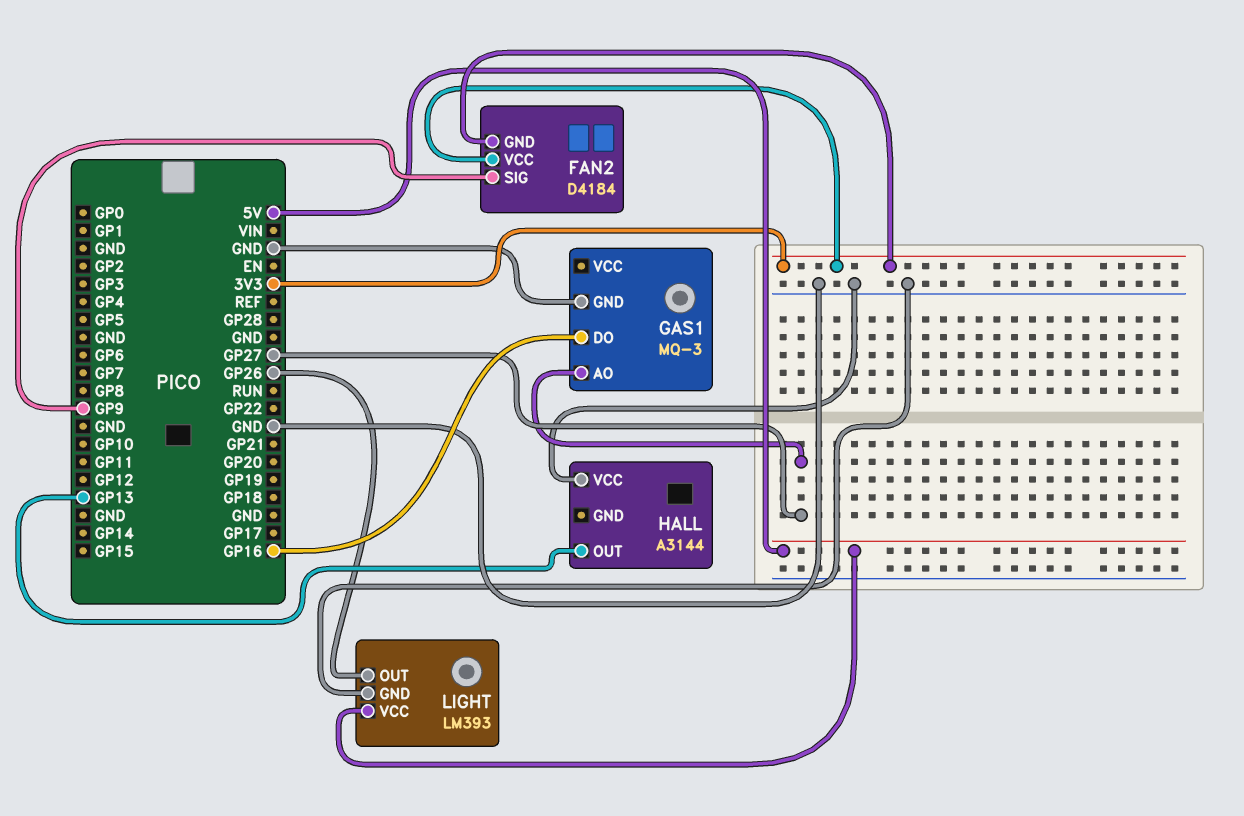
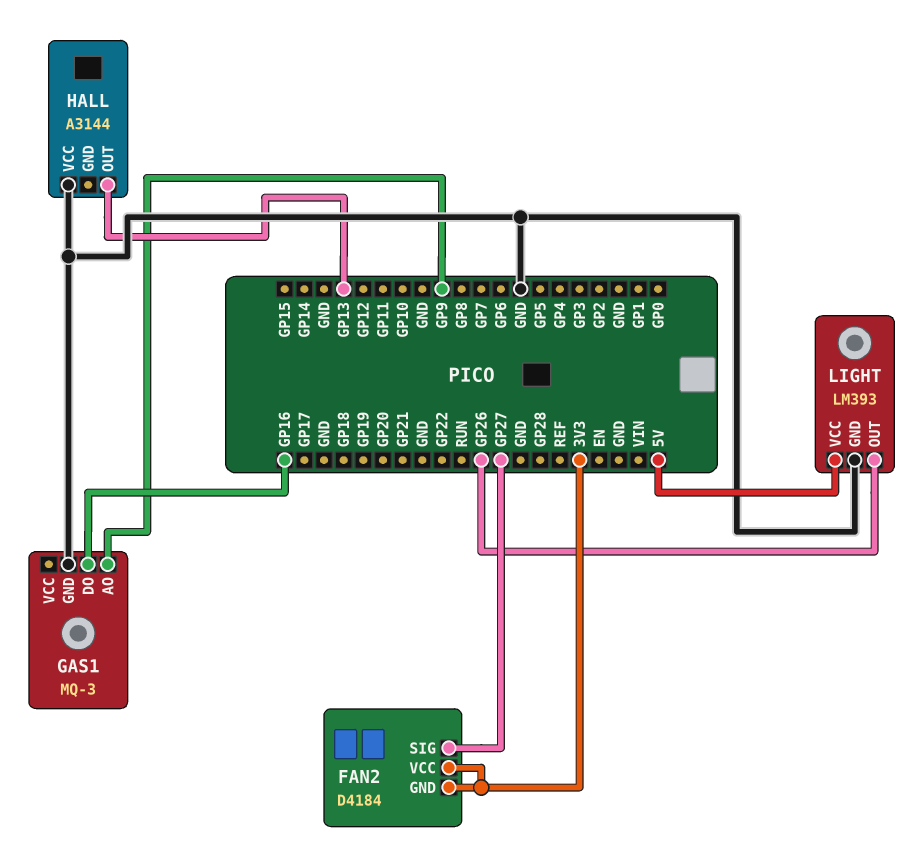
FAN2 pin SIG: GP9 -> GP27
GAS1 pin AO: GP27 -> GP9

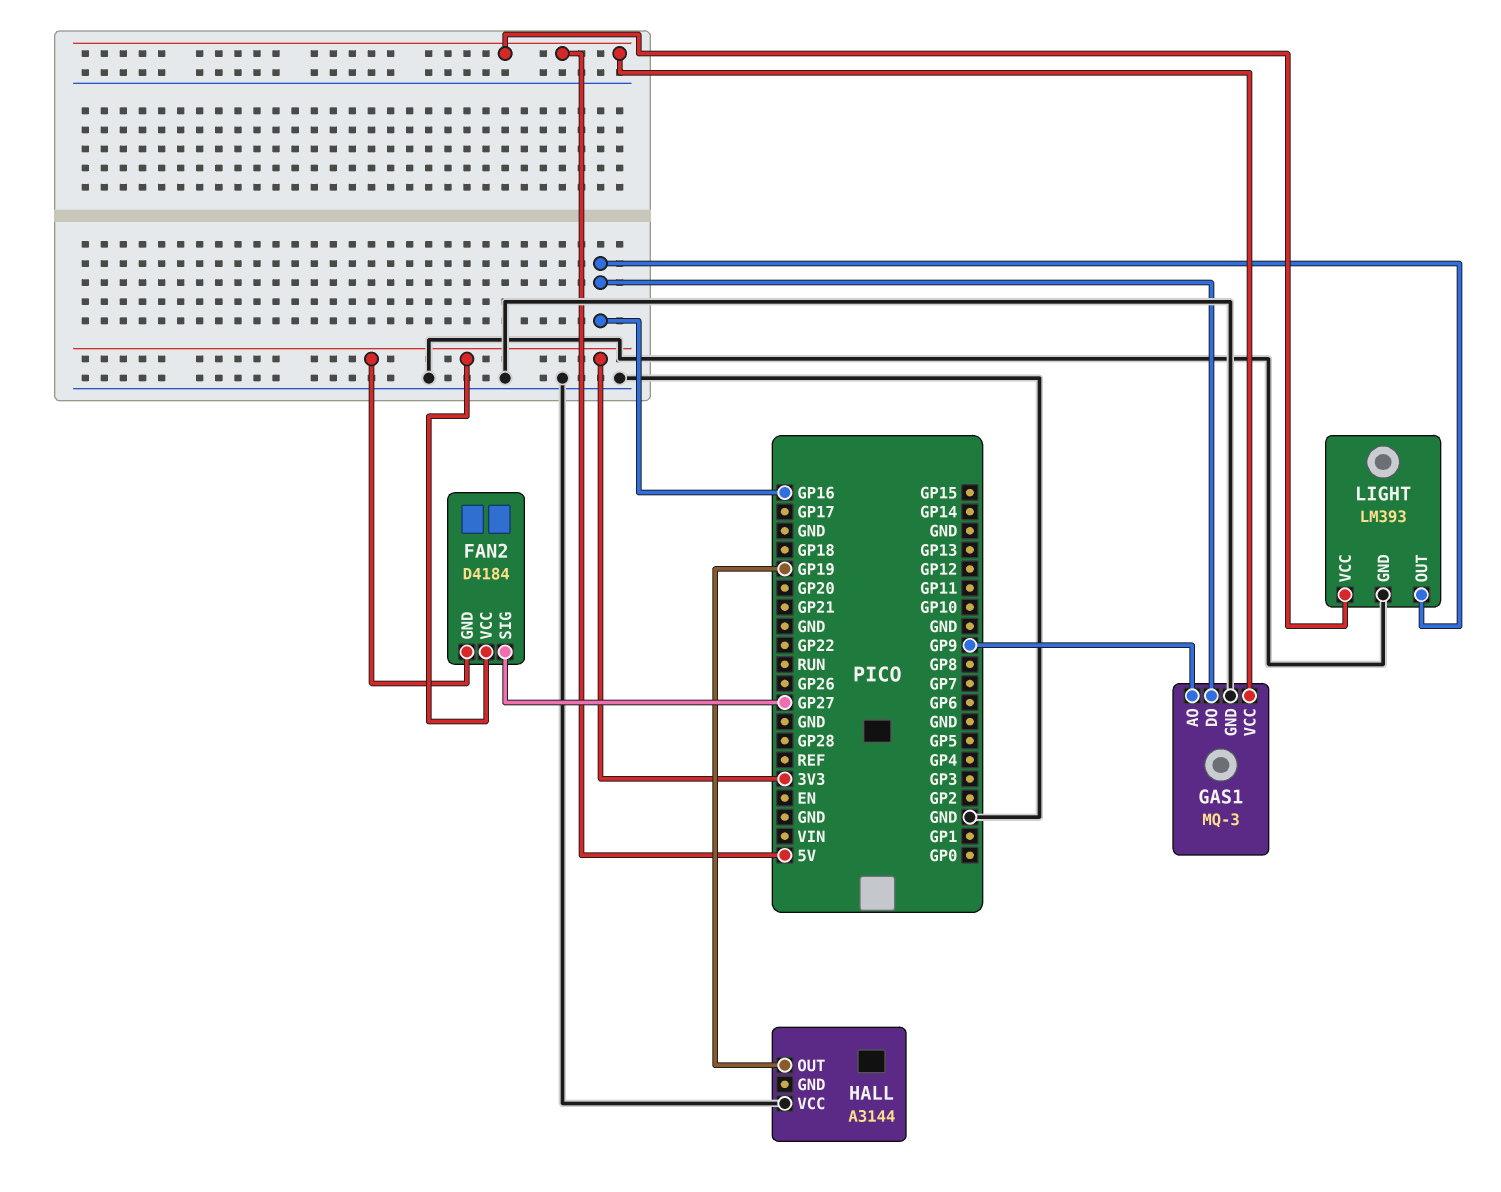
GAS1 pin VCC: none -> 5V
HALL pin OUT: GP13 -> GP19
LIGHT pin OUT: GP26 -> GP16

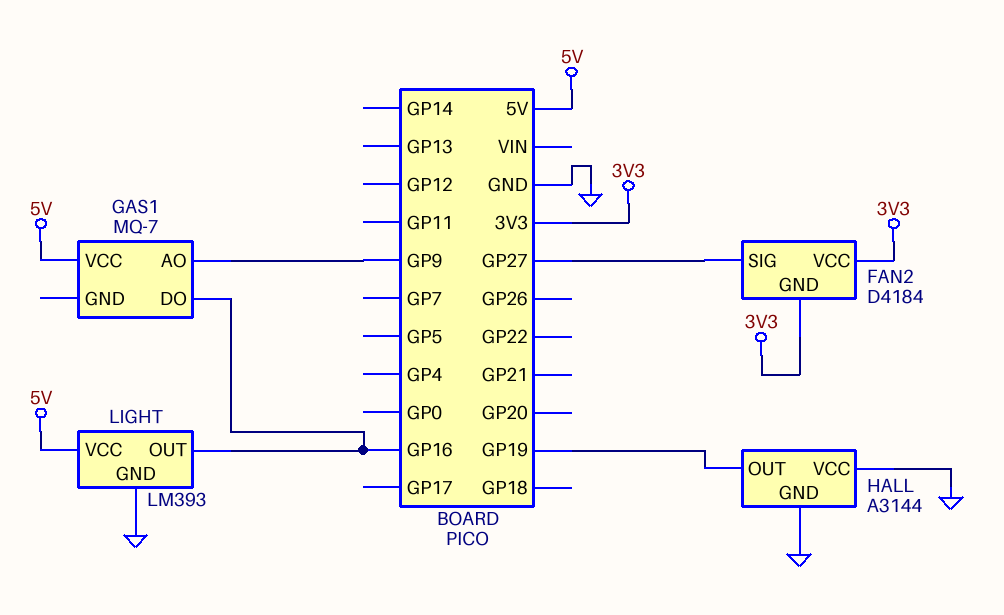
GAS1: MQ-3 -> MQ-7
GAS1 pin GND: GND -> none
HALL pin GND: none -> GND

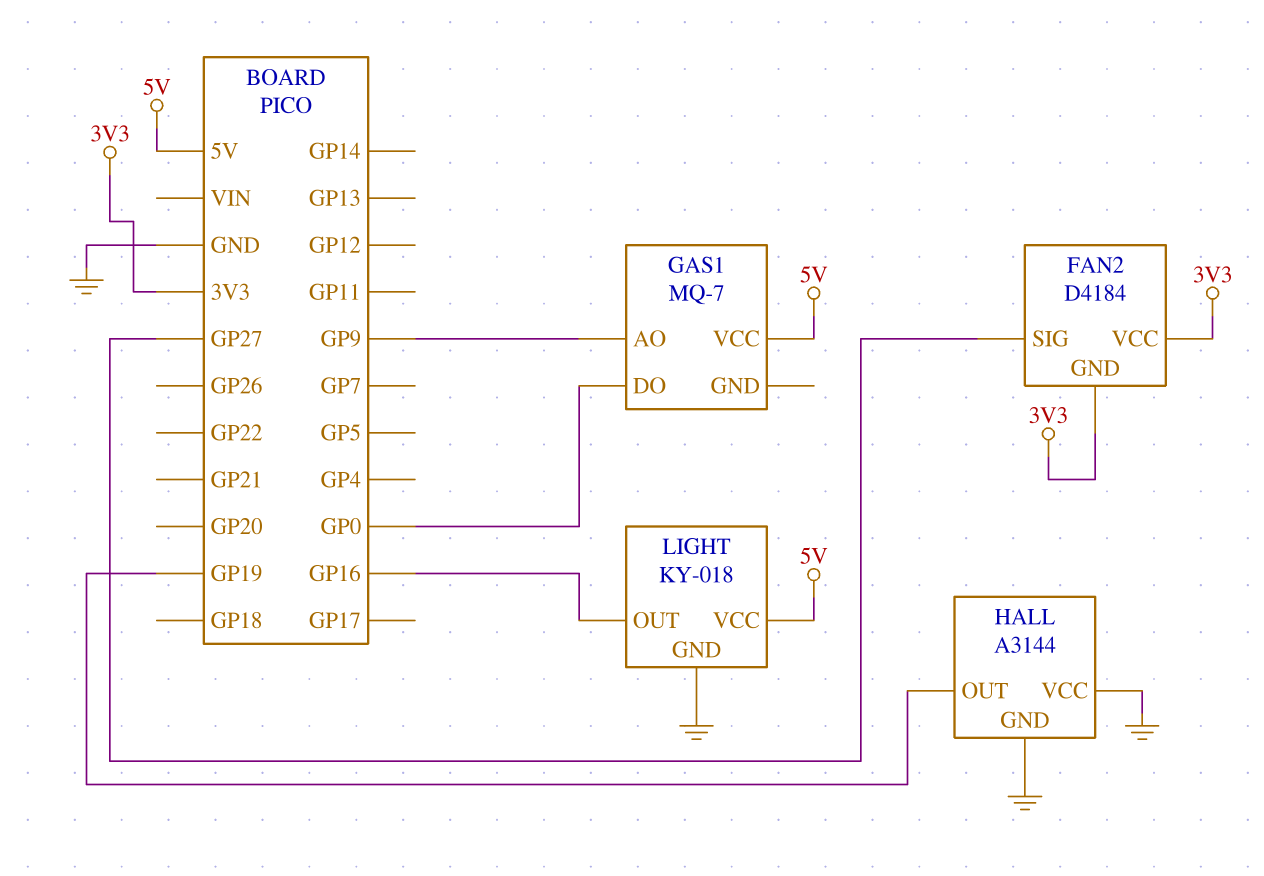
GAS1 pin DO: GP16 -> GP0
LIGHT: LM393 -> KY-018

